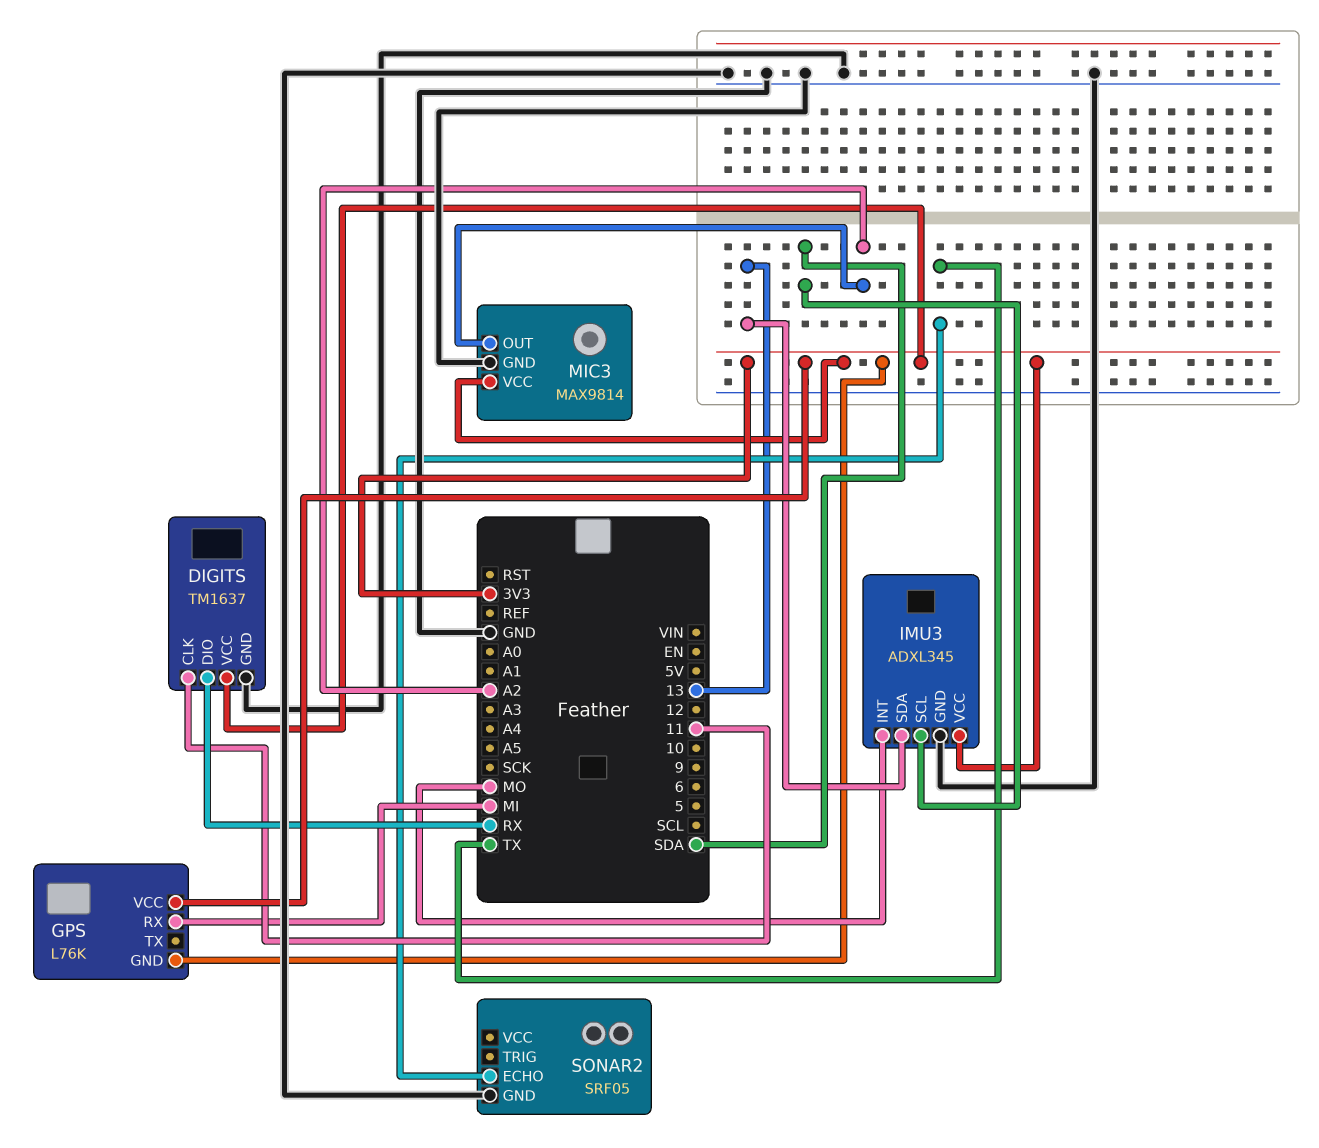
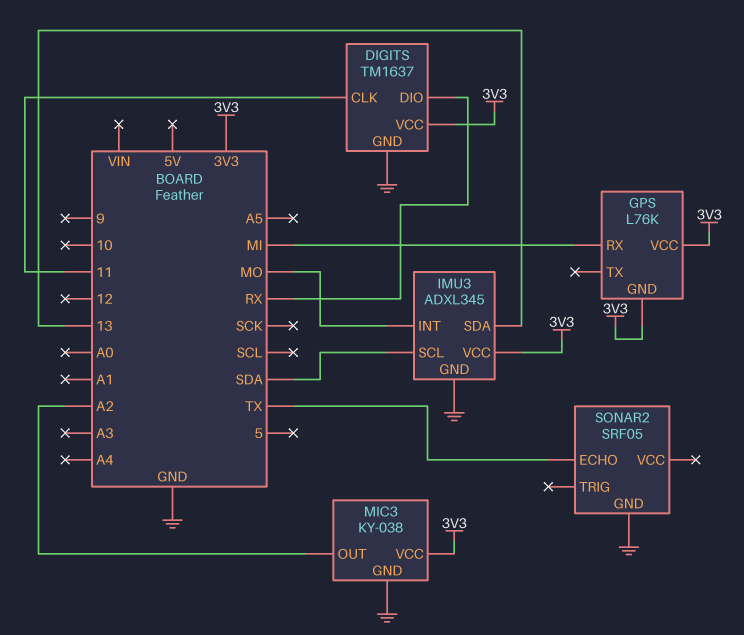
MIC3: MAX9814 -> KY-038

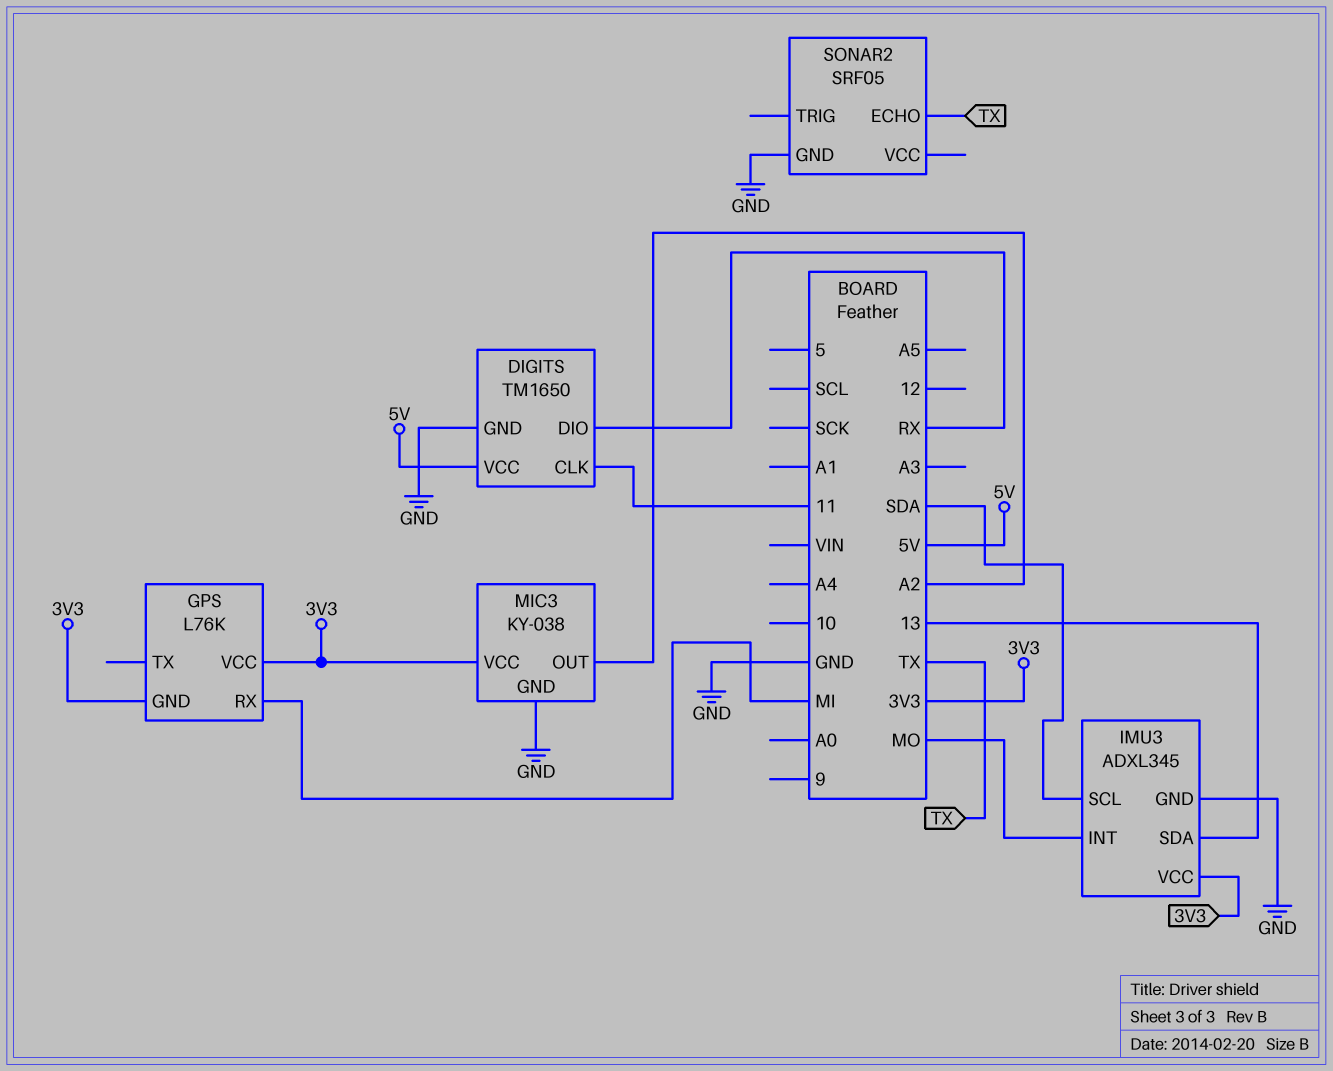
DIGITS: TM1637 -> TM1650
DIGITS pin VCC: 3V3 -> 5V

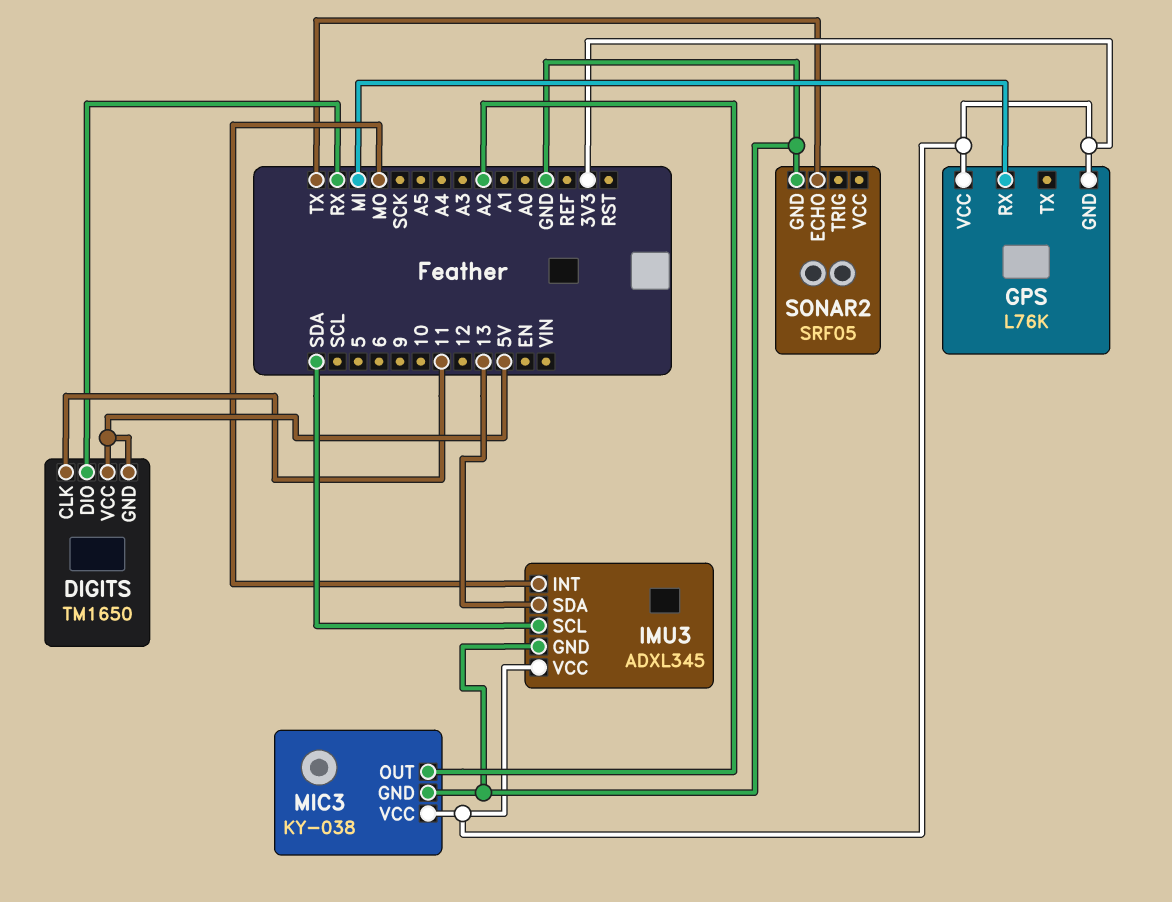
DIGITS pin GND: GND -> 5V

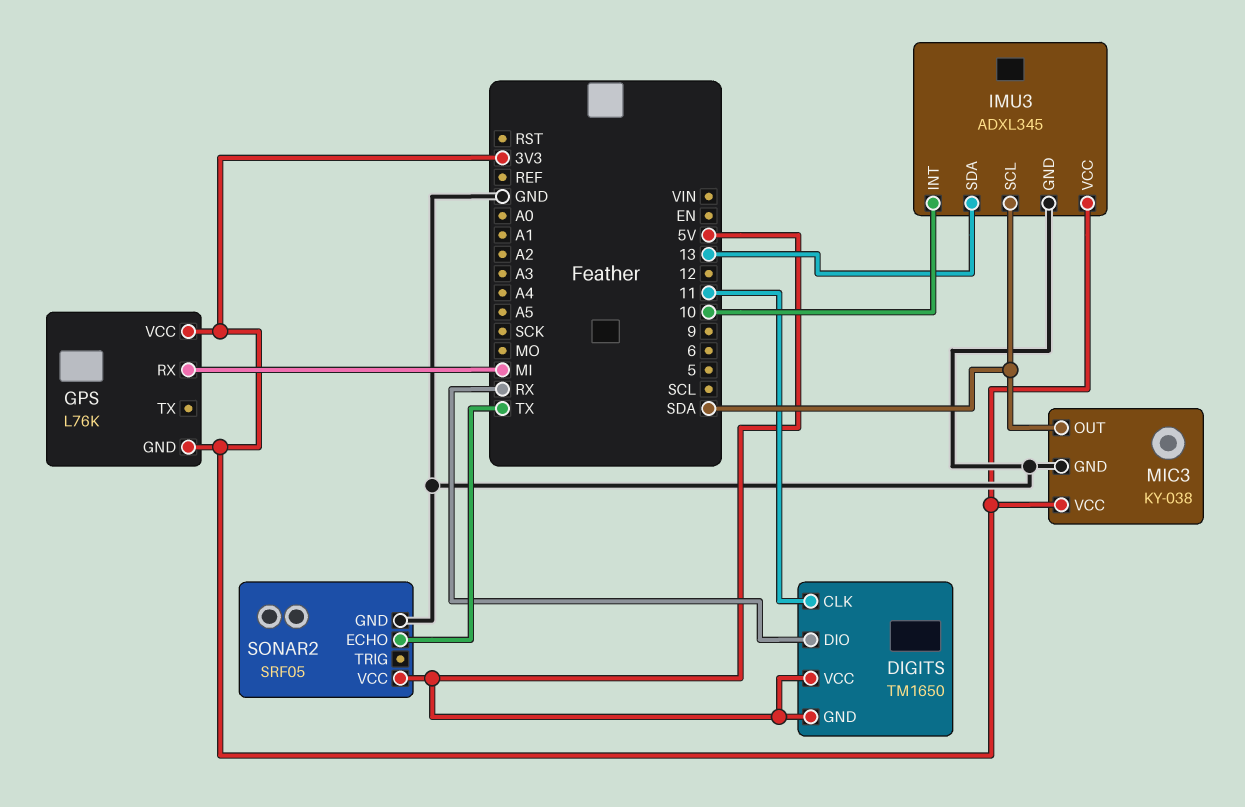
IMU3 pin INT: MO -> 10
MIC3 pin OUT: A2 -> SDA
SONAR2 pin VCC: none -> 5V

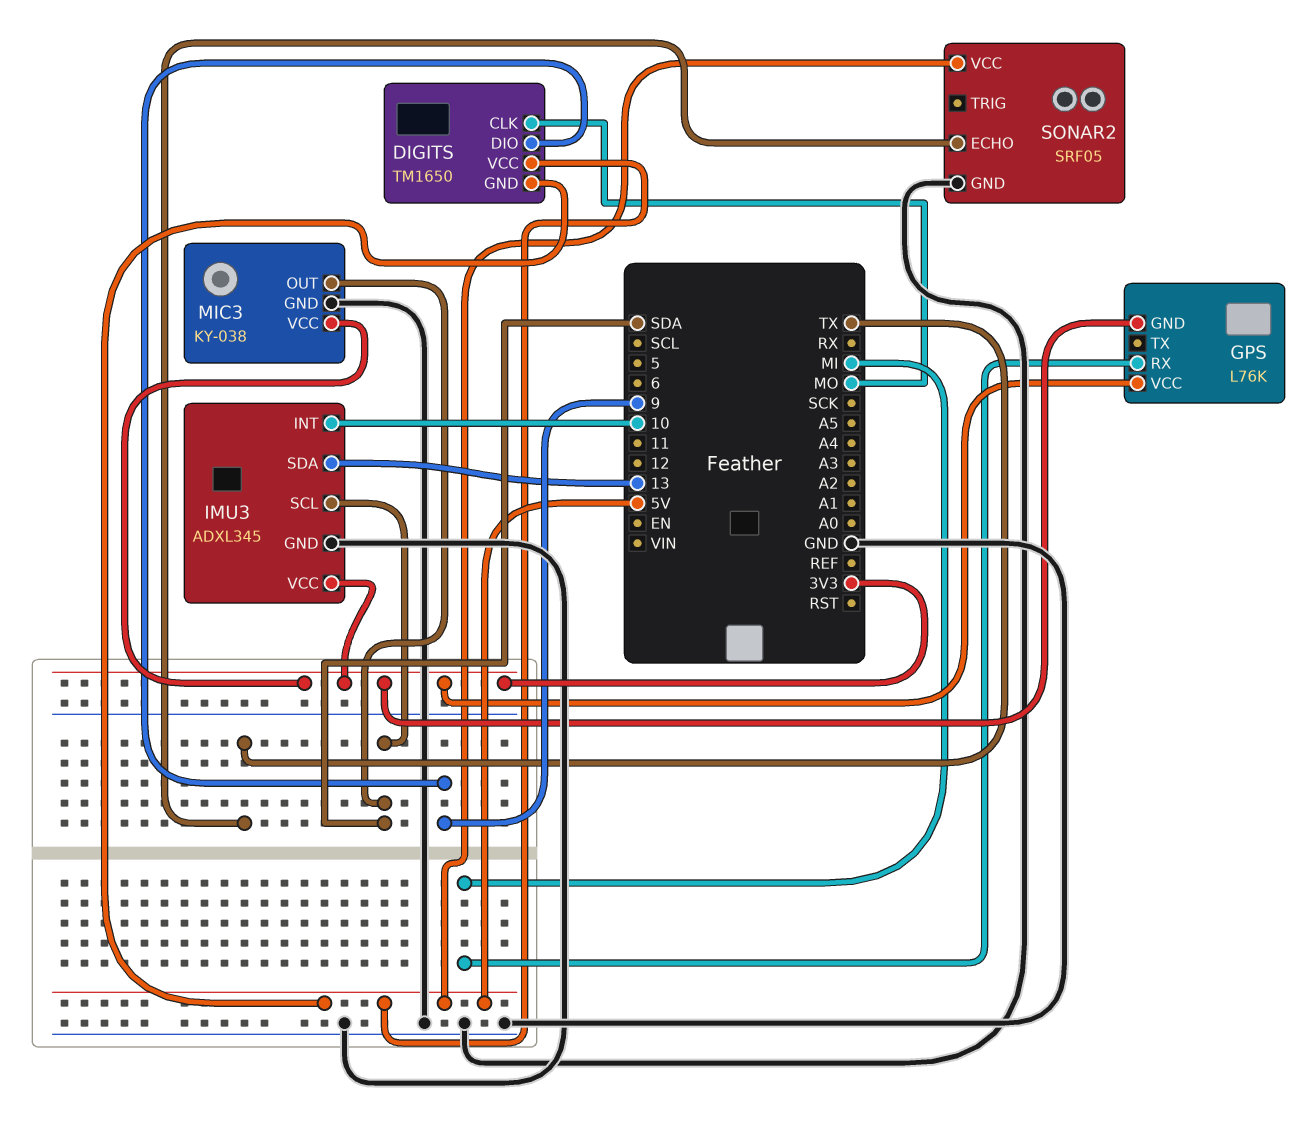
DIGITS pin CLK: 11 -> MO
DIGITS pin DIO: RX -> 9

